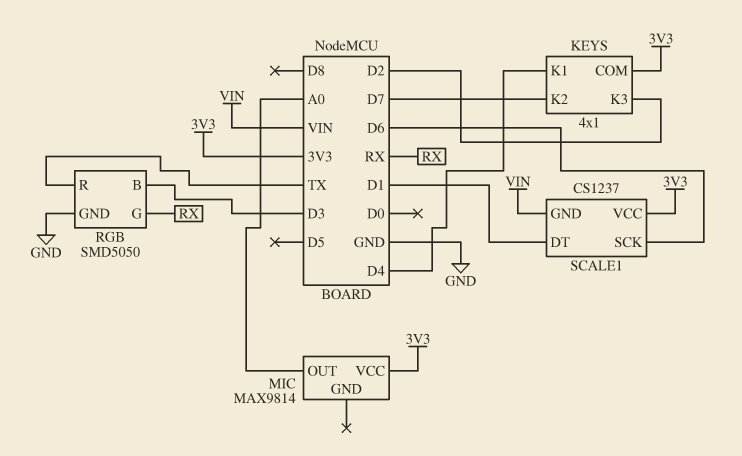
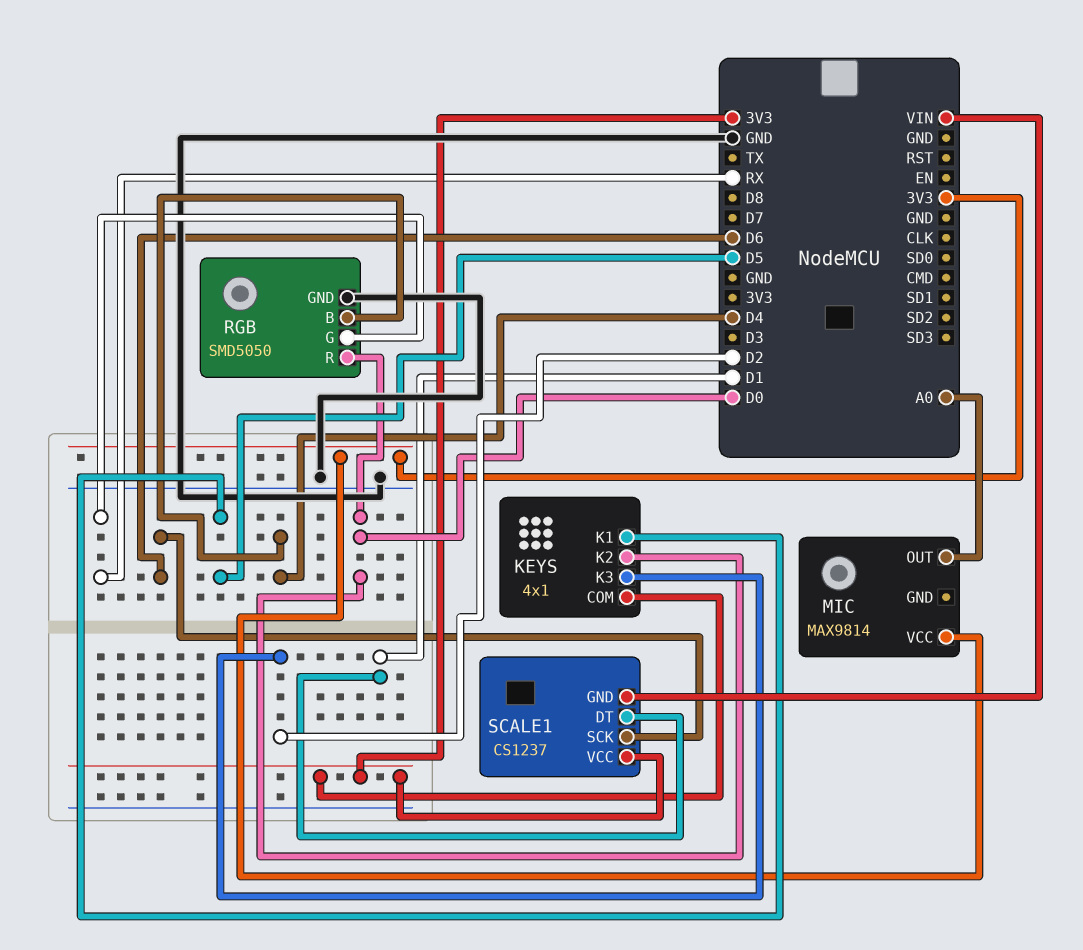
KEYS pin K1: D4 -> D5
KEYS pin K2: D7 -> D0
RGB pin B: D3 -> D4
RGB pin R: TX -> D0

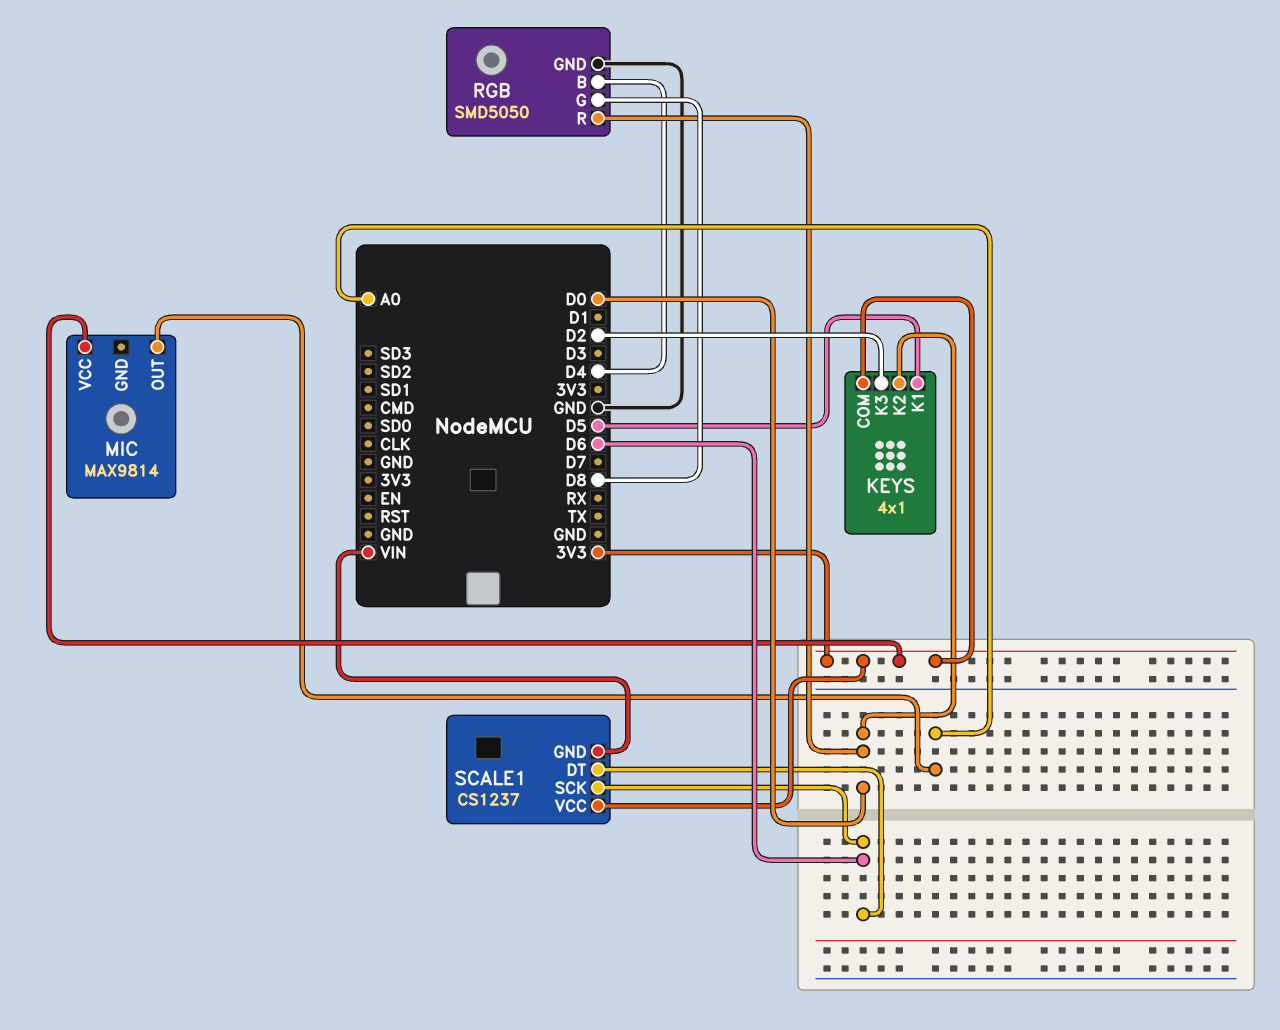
RGB pin G: RX -> D8
SCALE1 pin DT: D1 -> D6

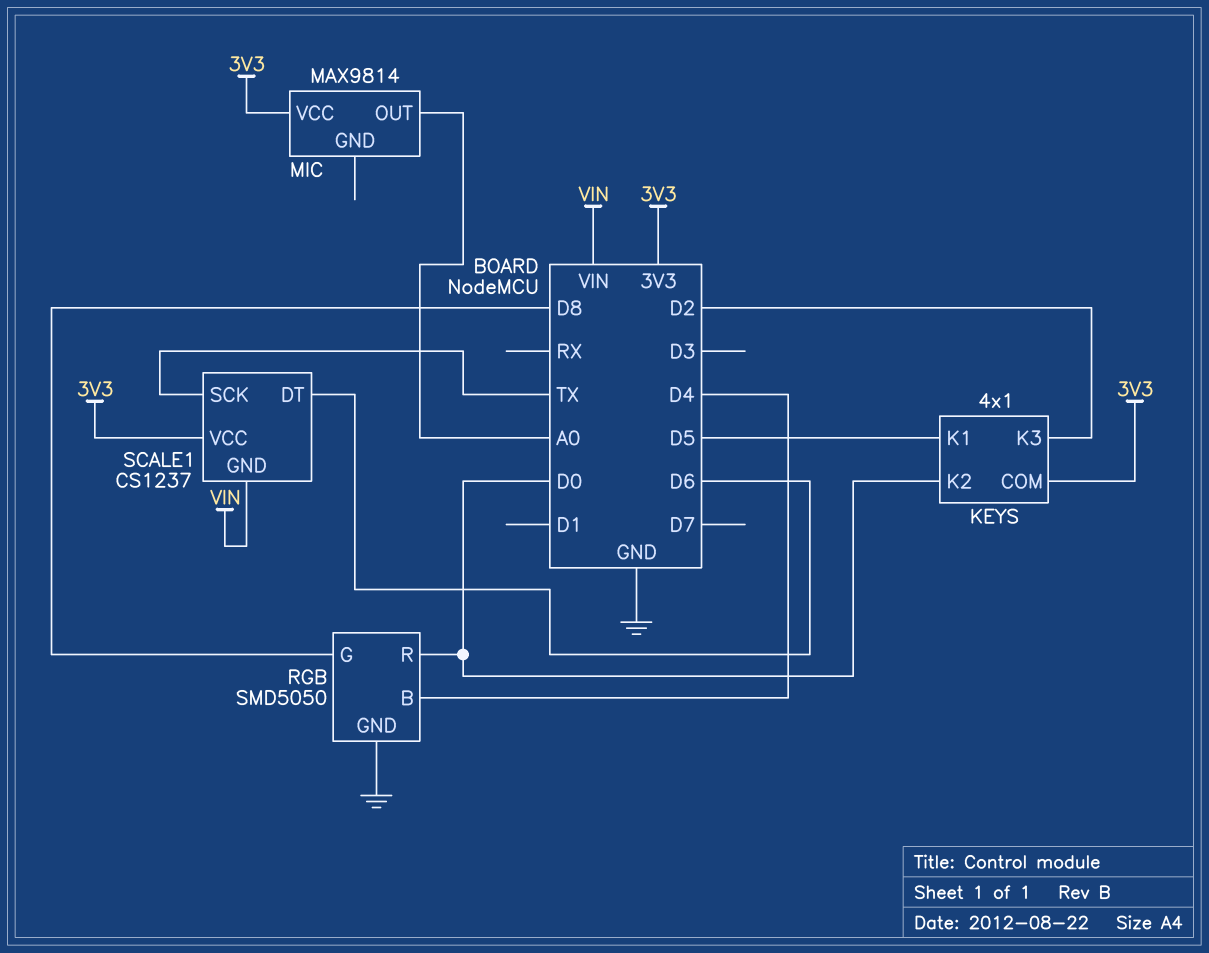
SCALE1 pin SCK: D6 -> TX

